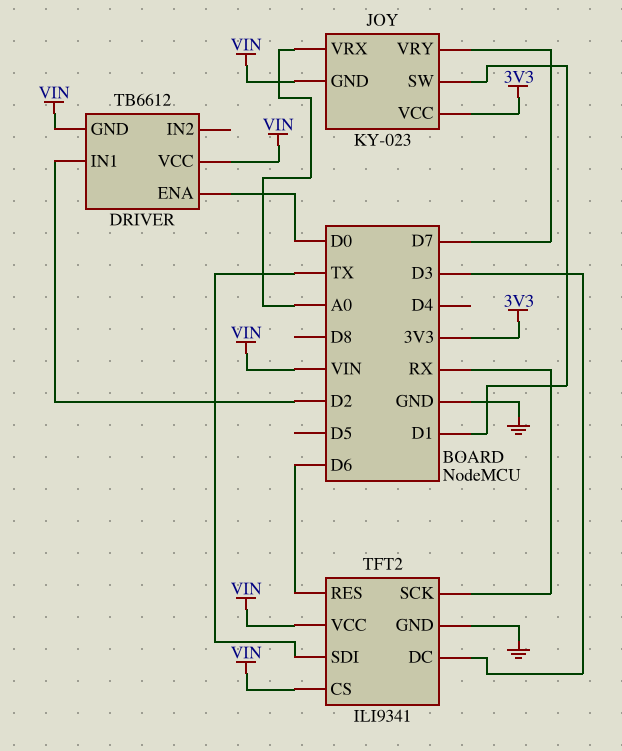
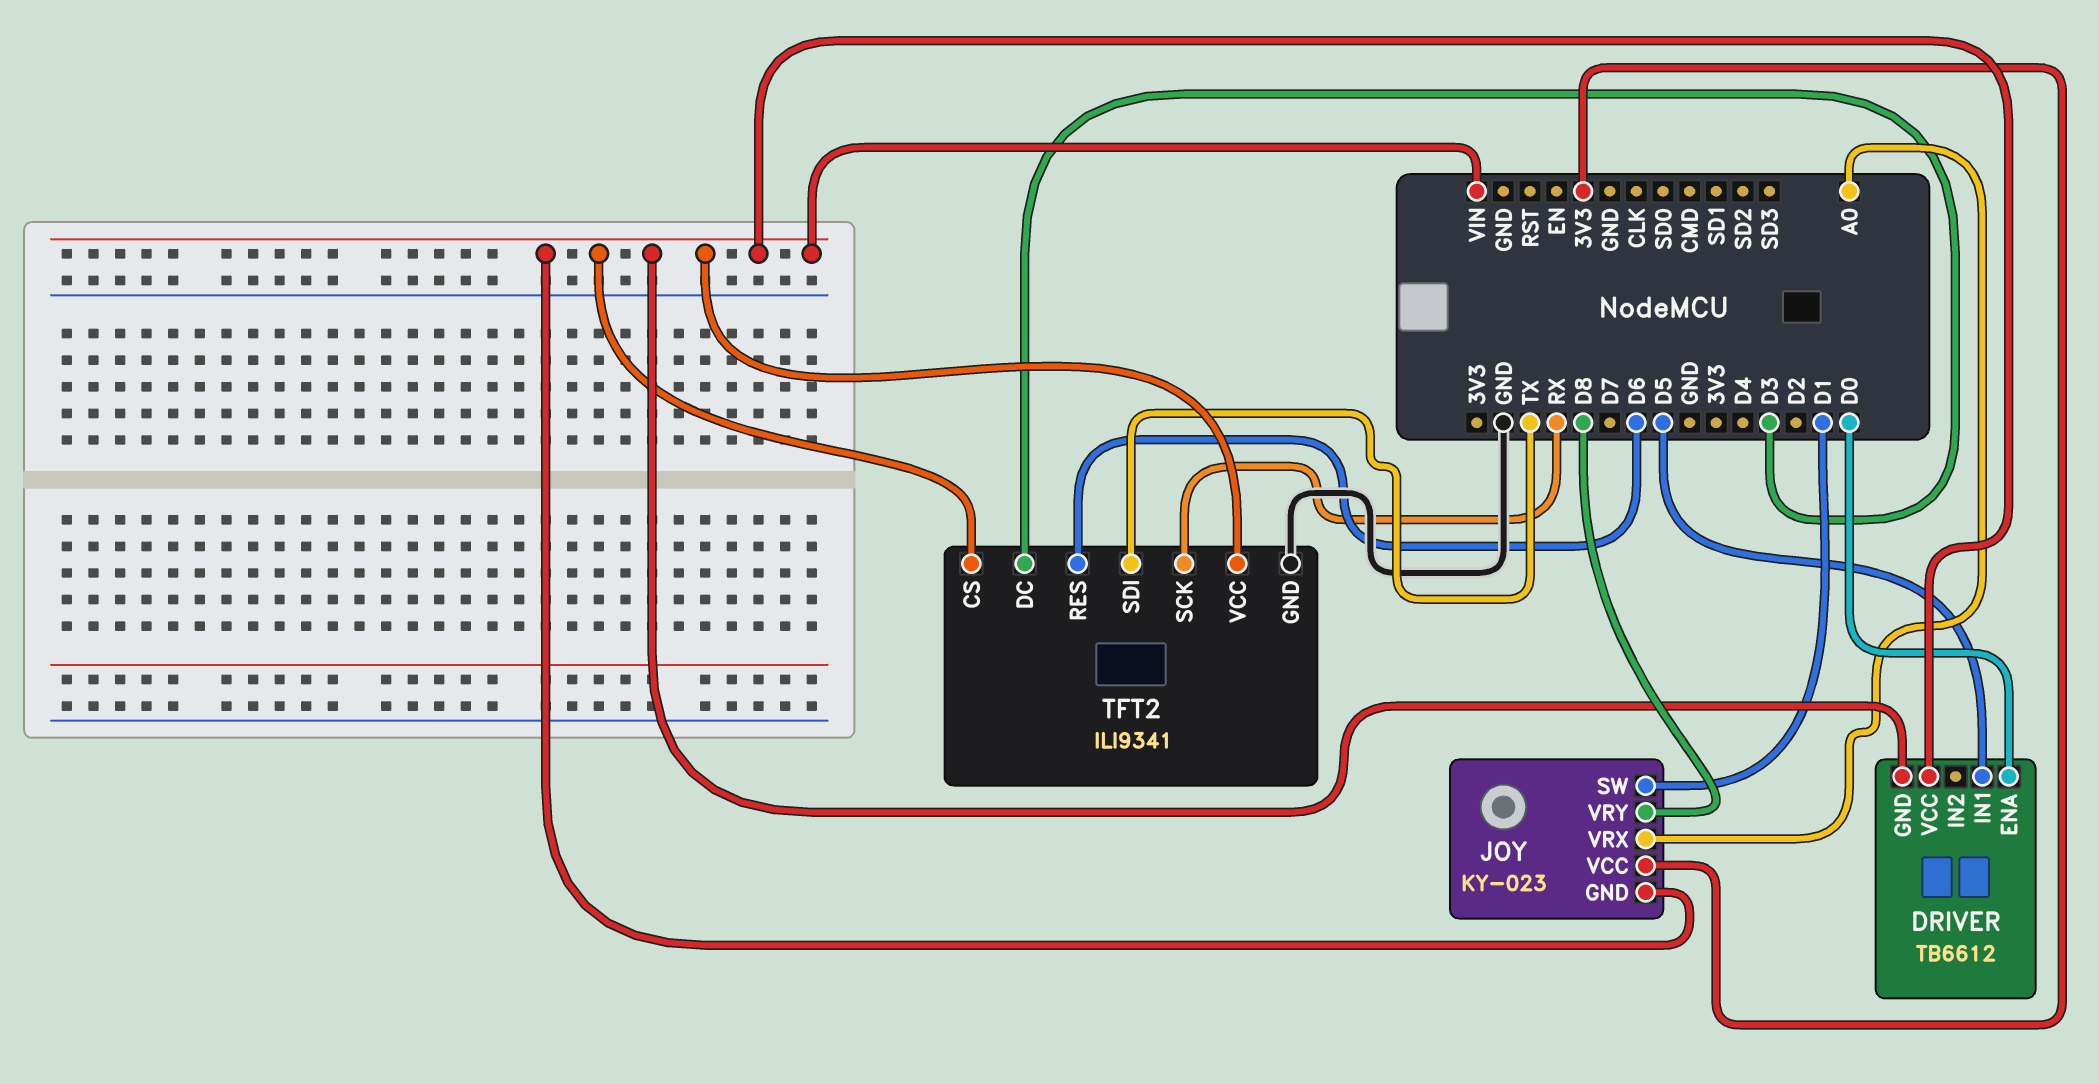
DRIVER pin IN1: D2 -> D5
JOY pin VRY: D7 -> D8

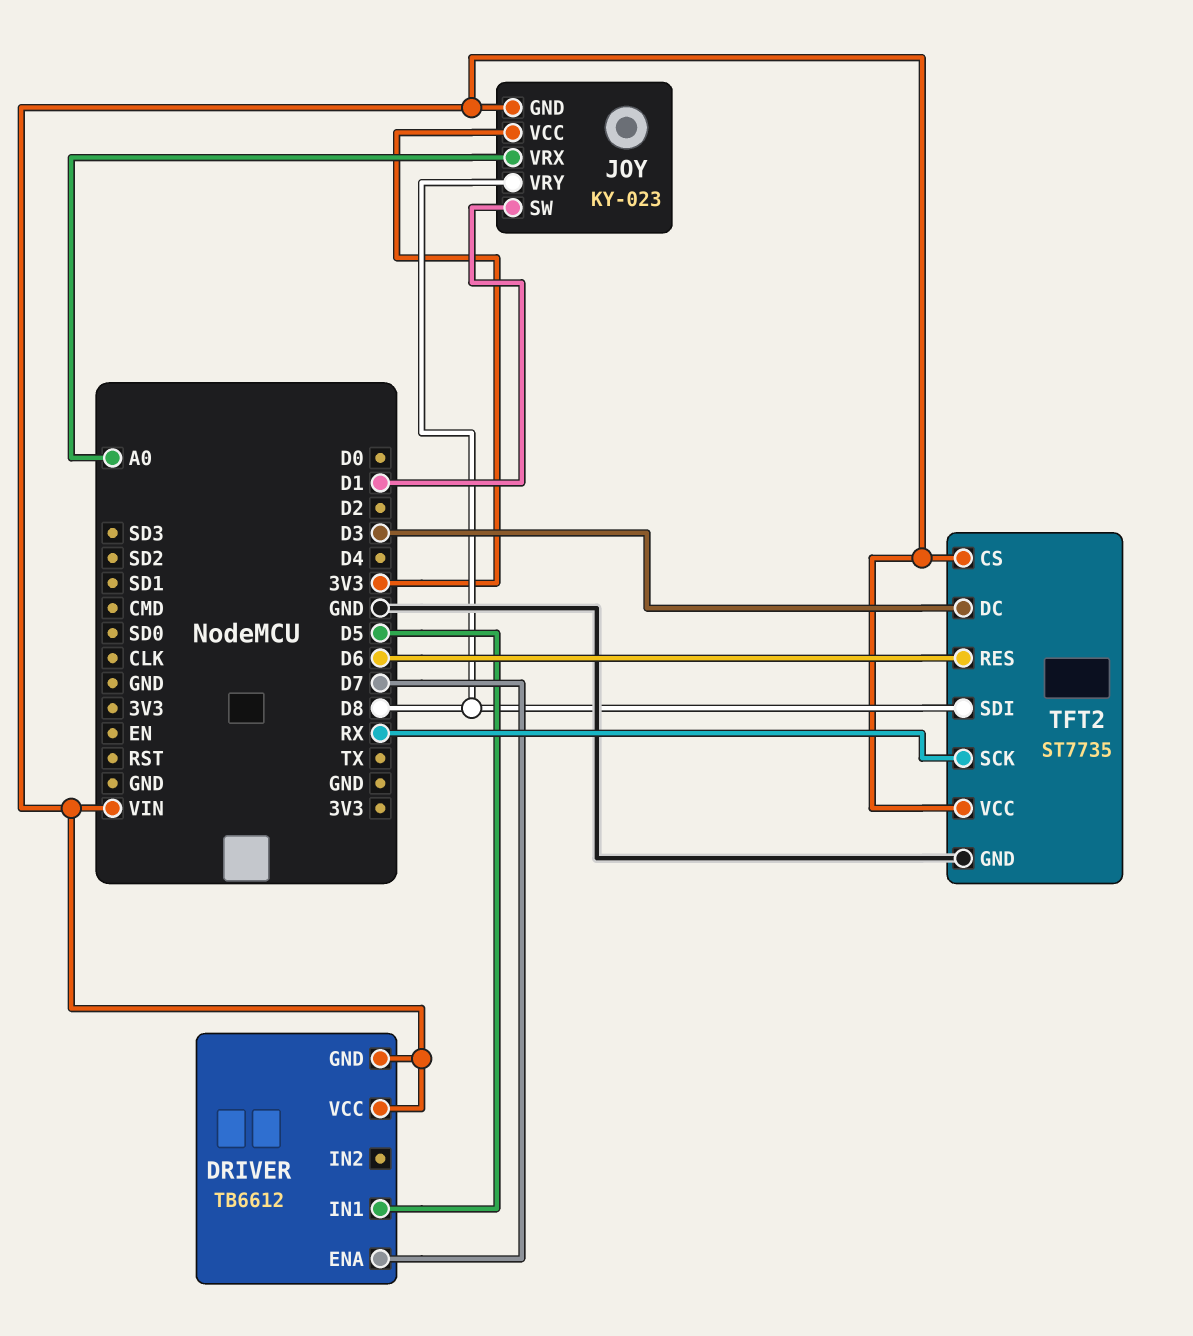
DRIVER pin ENA: D0 -> D7
TFT2: ILI9341 -> ST7735
TFT2 pin SDI: TX -> D8

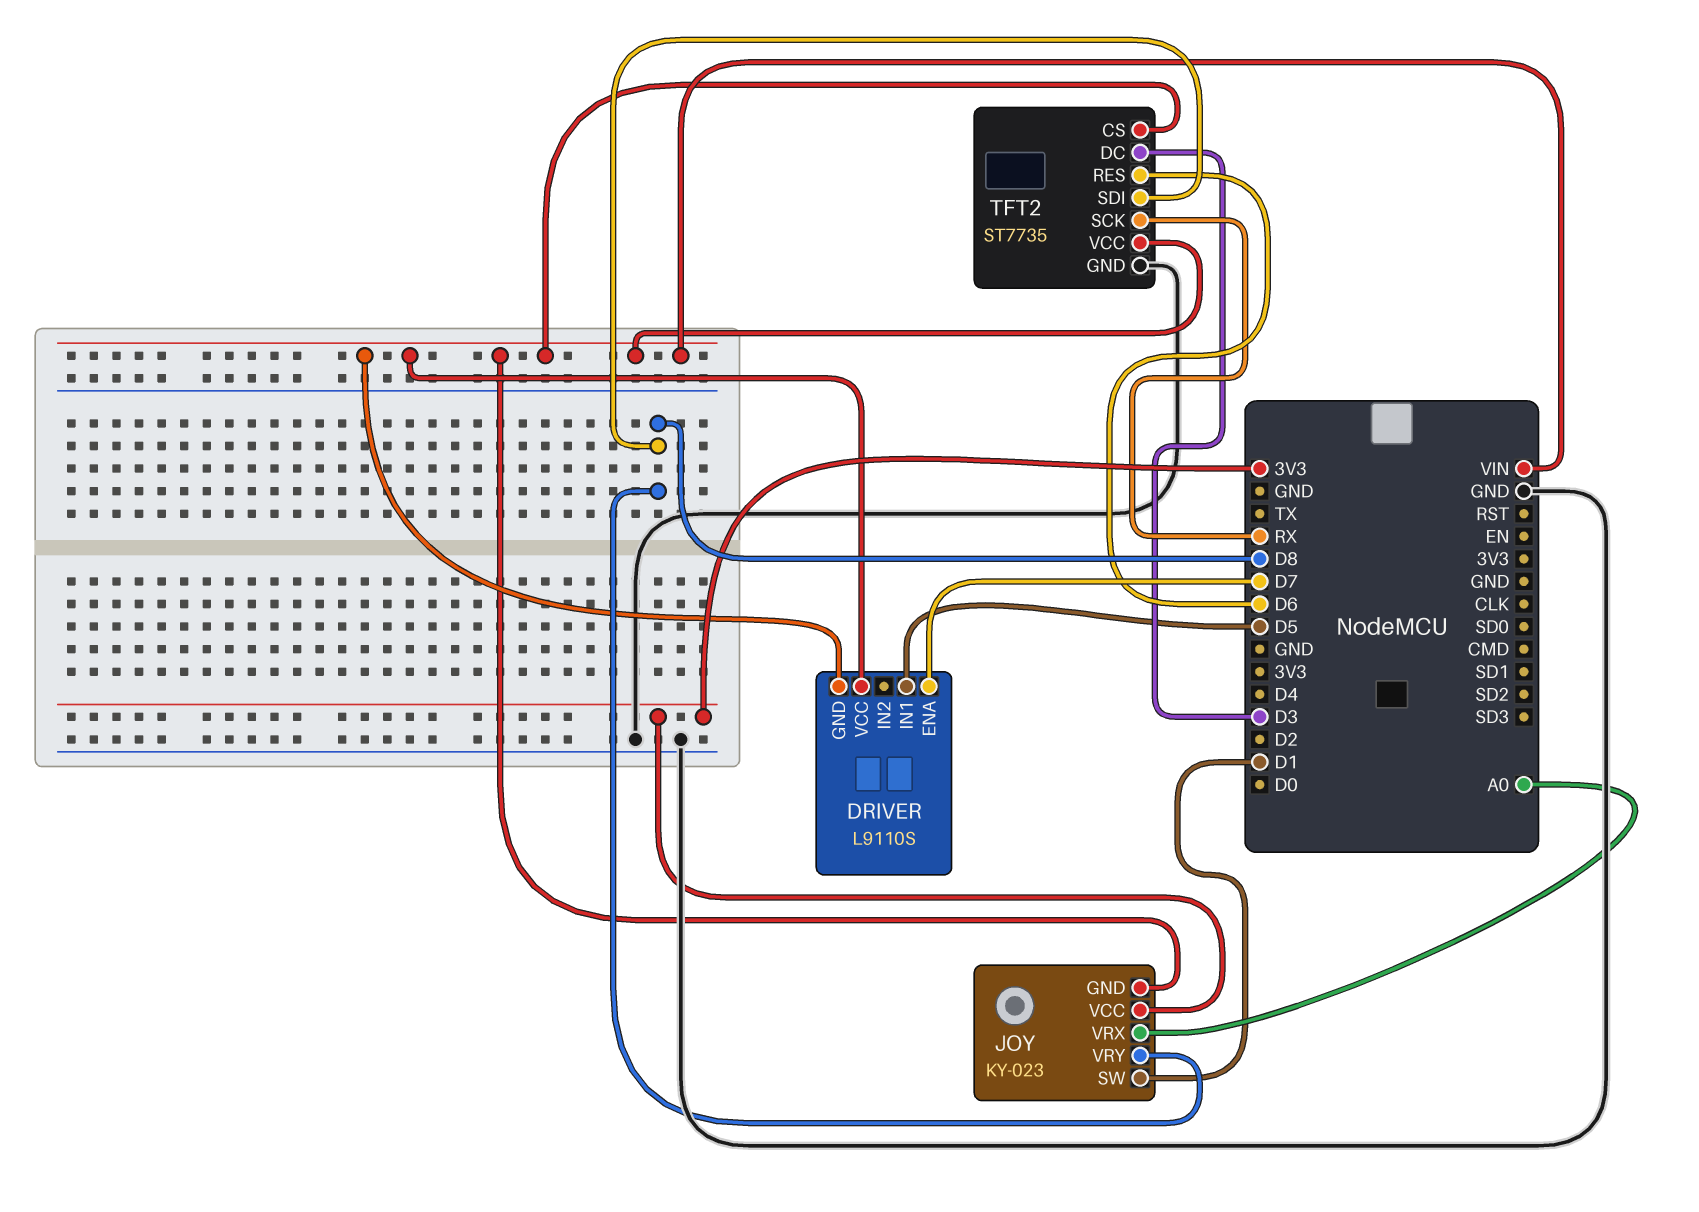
DRIVER: TB6612 -> L9110S

